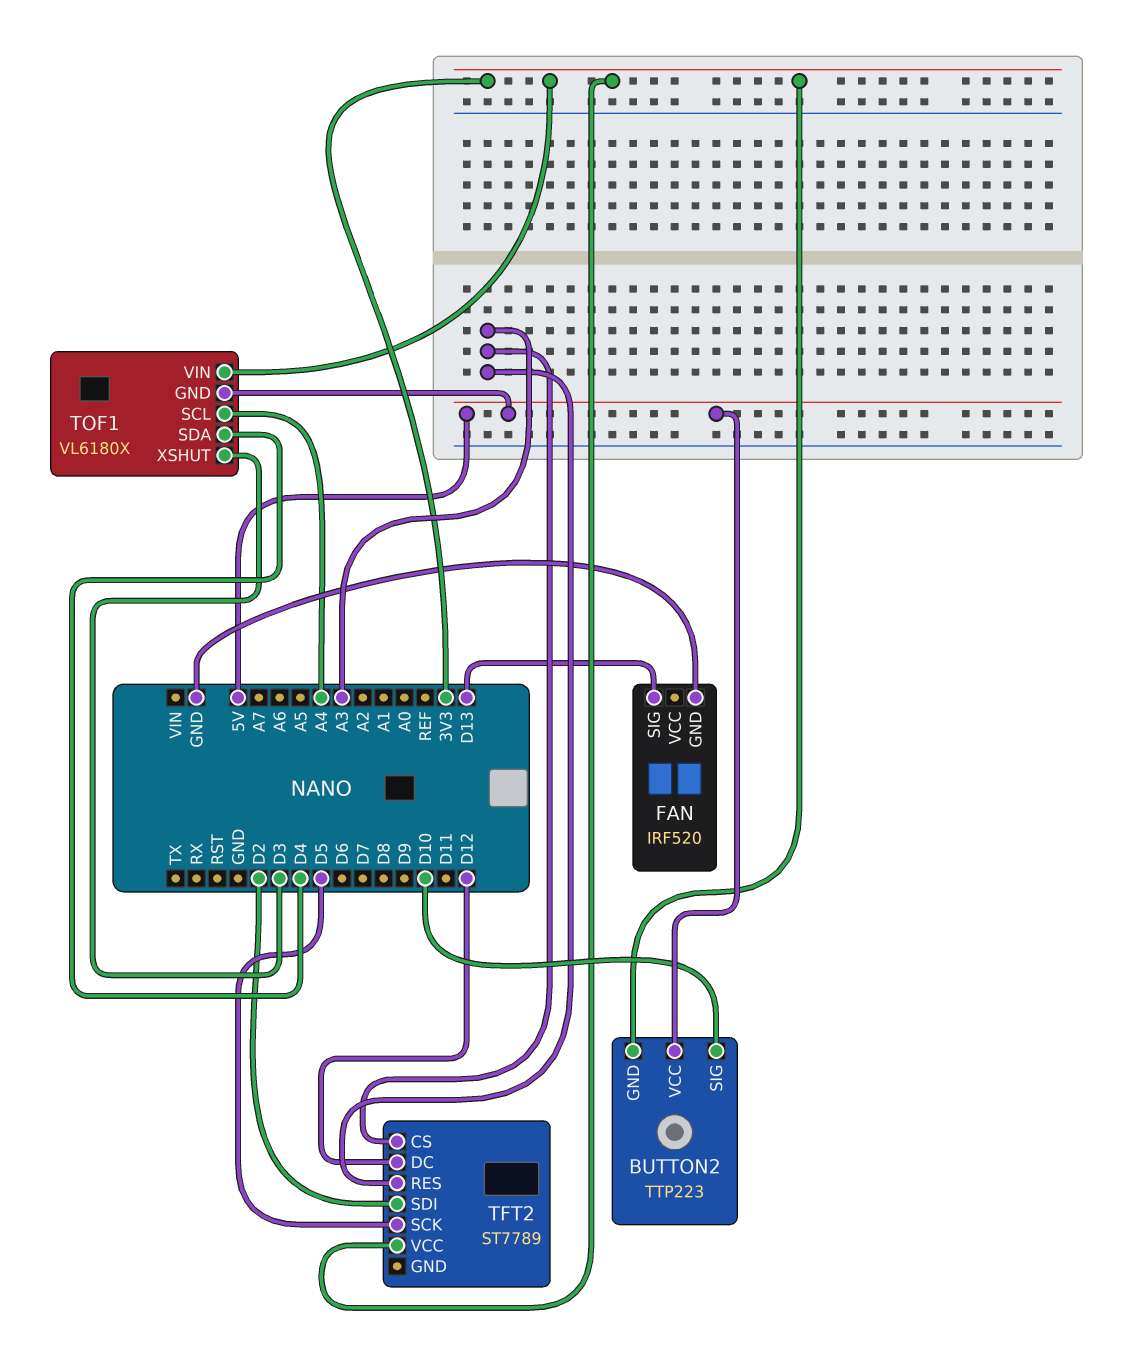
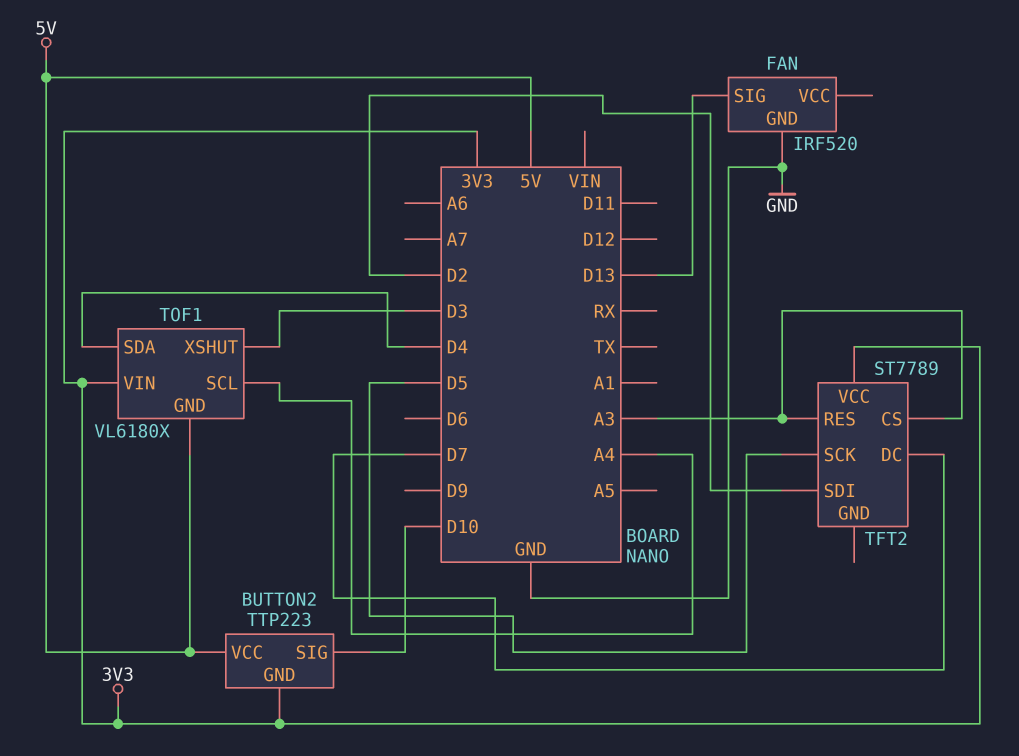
TFT2 pin DC: D12 -> D7

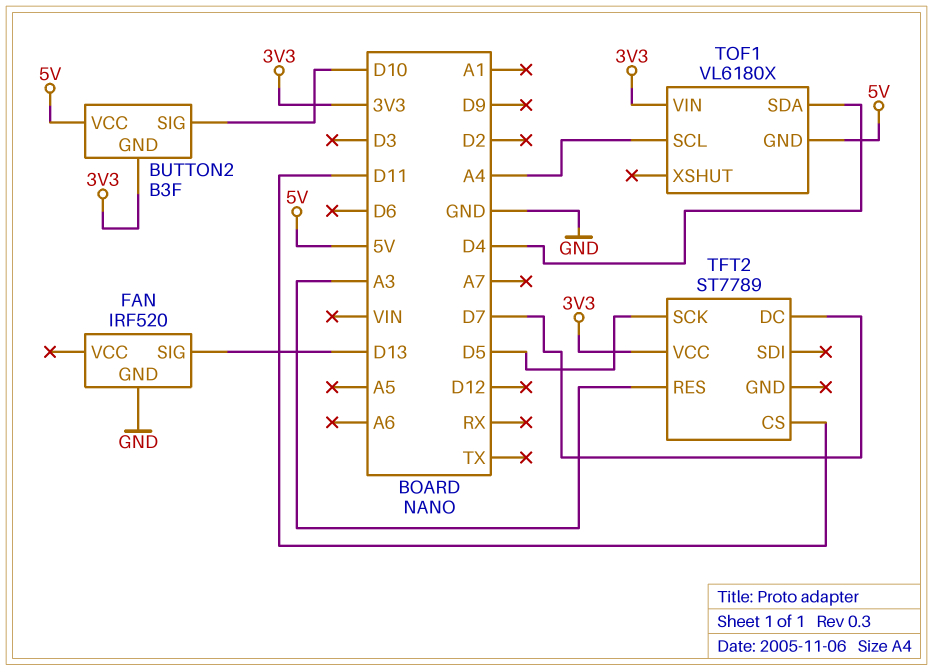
BUTTON2: TTP223 -> B3F
TFT2 pin CS: A3 -> D11
TFT2 pin SDI: D2 -> none
TOF1 pin XSHUT: D3 -> none

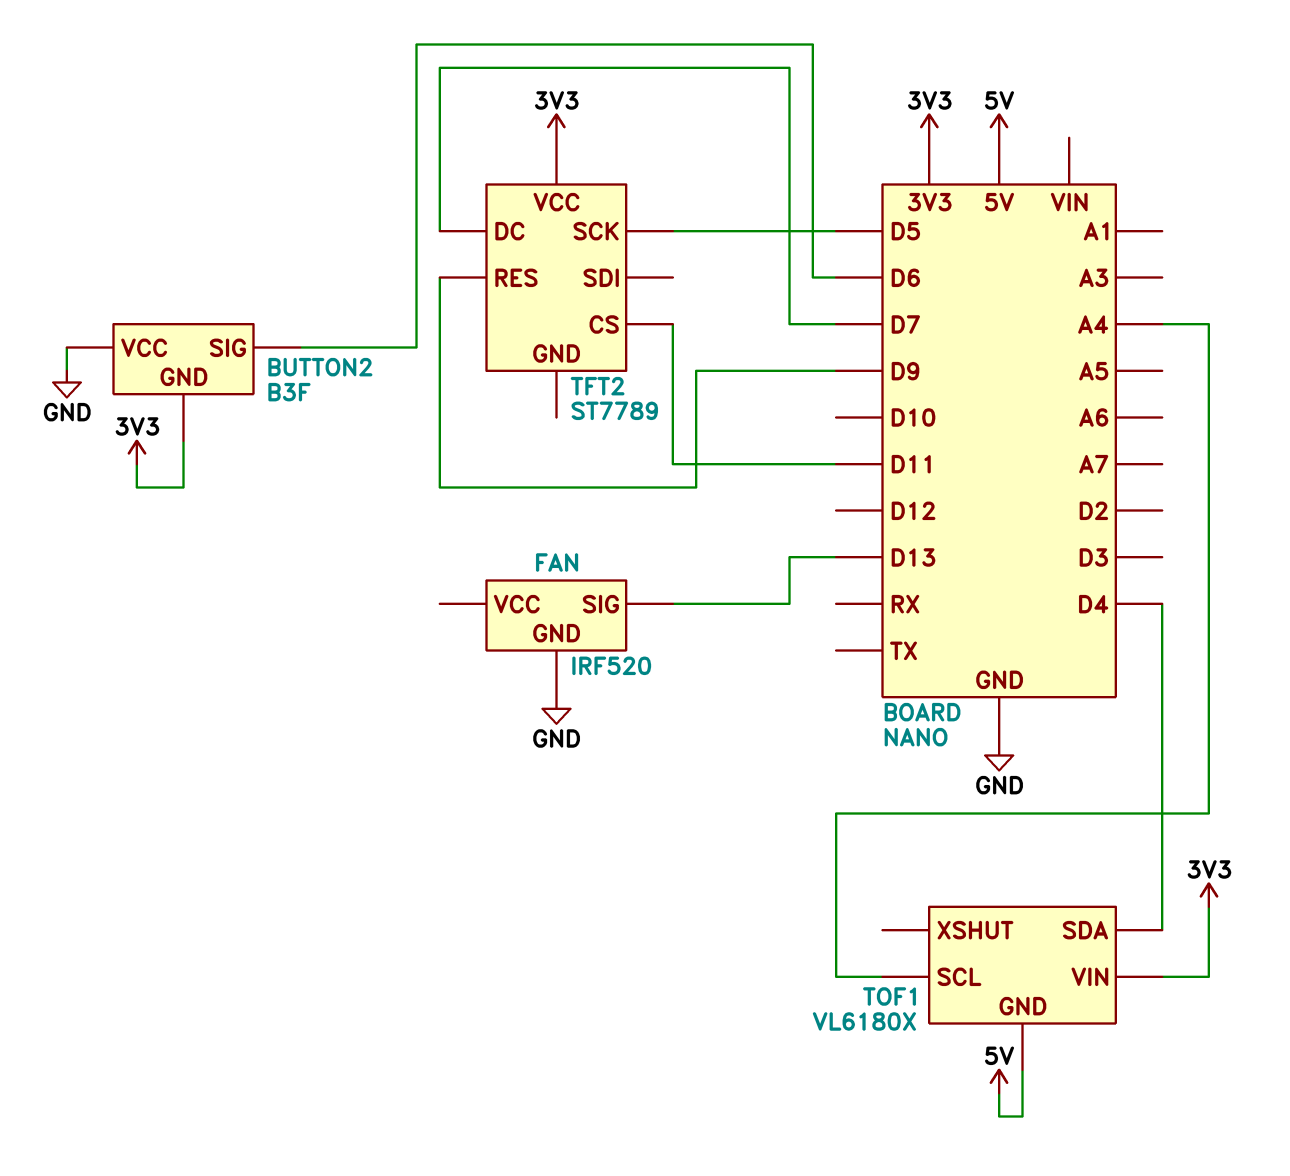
BUTTON2 pin SIG: D10 -> D6
BUTTON2 pin VCC: 5V -> GND
TFT2 pin RES: A3 -> D9

